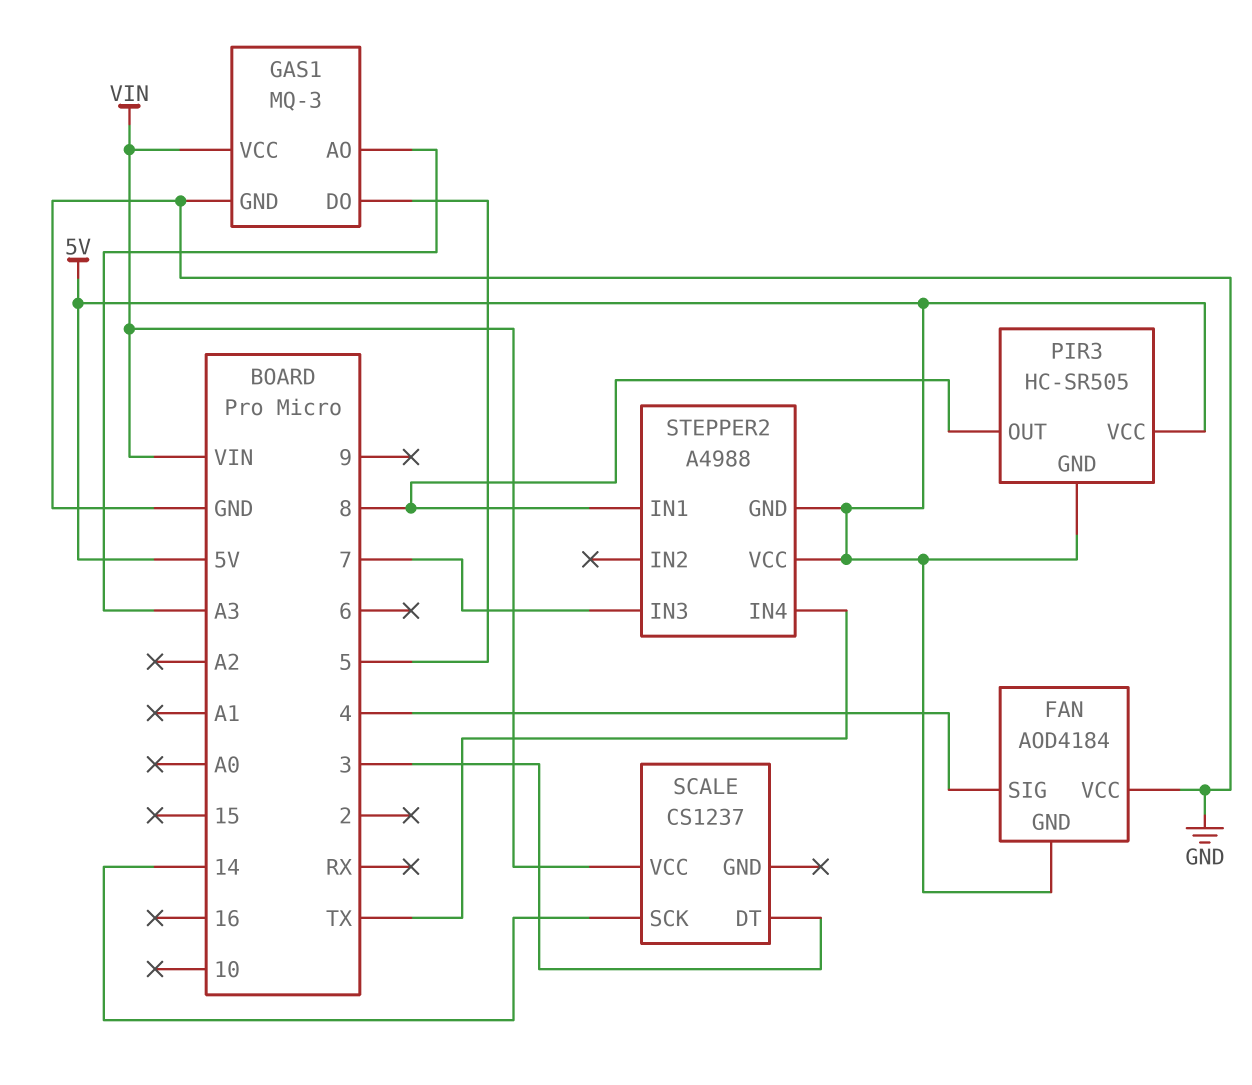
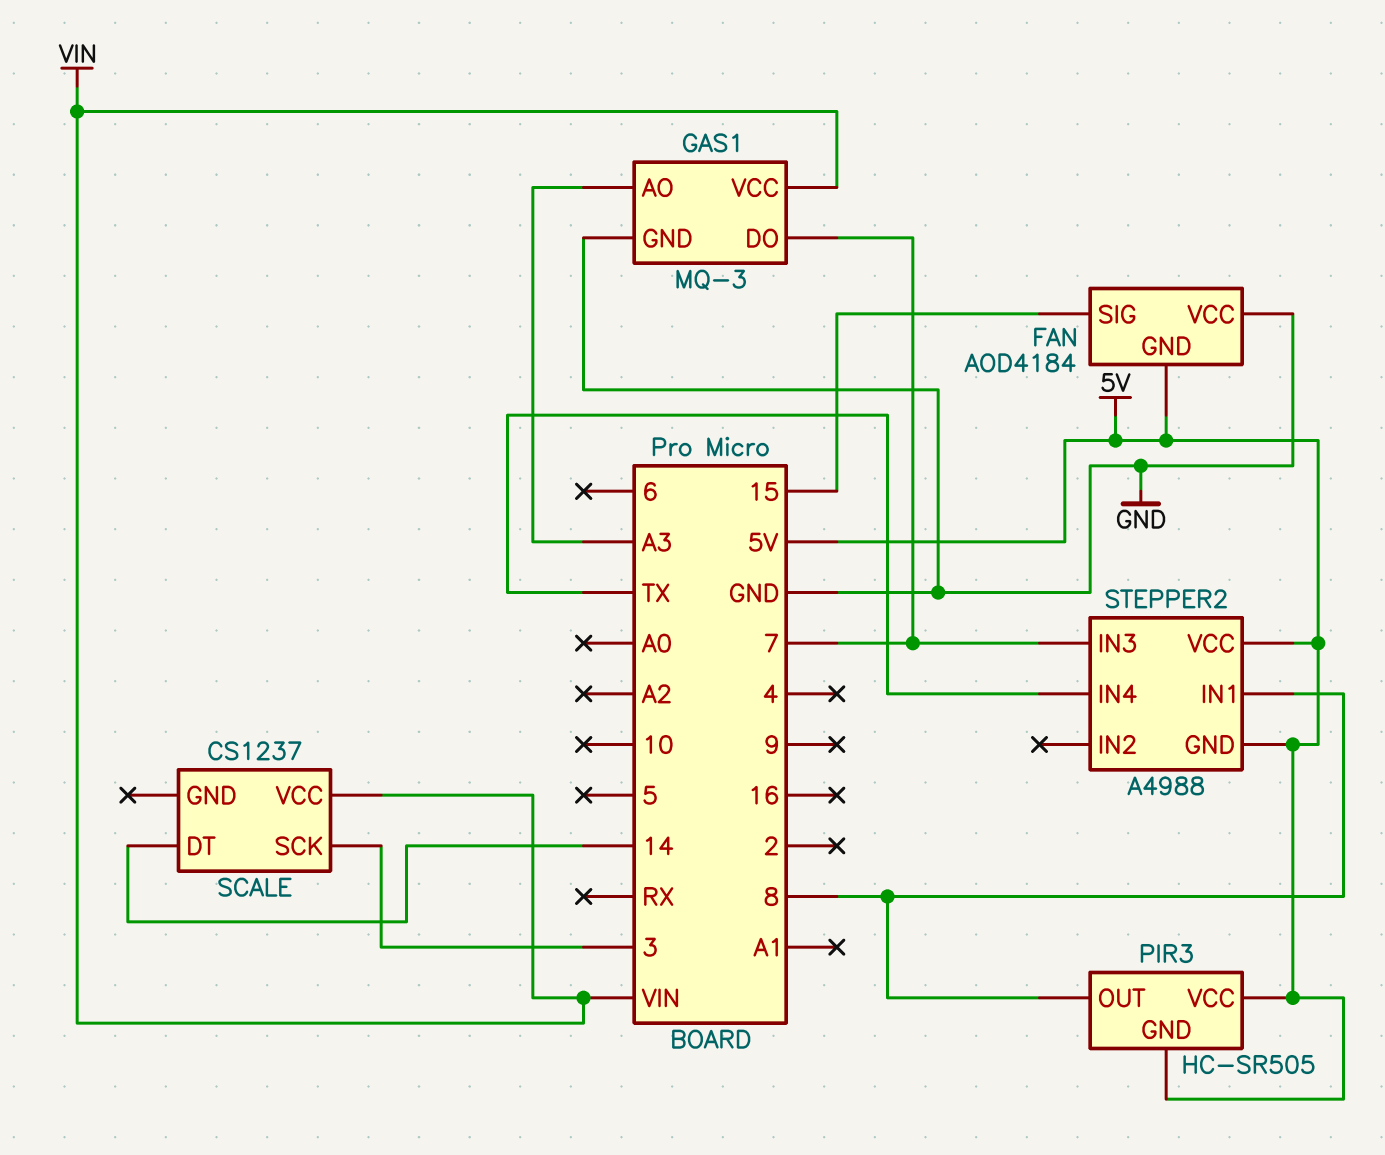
FAN pin SIG: 4 -> 15
GAS1 pin DO: 5 -> 7
SCALE pin DT: 3 -> 14
SCALE pin SCK: 14 -> 3

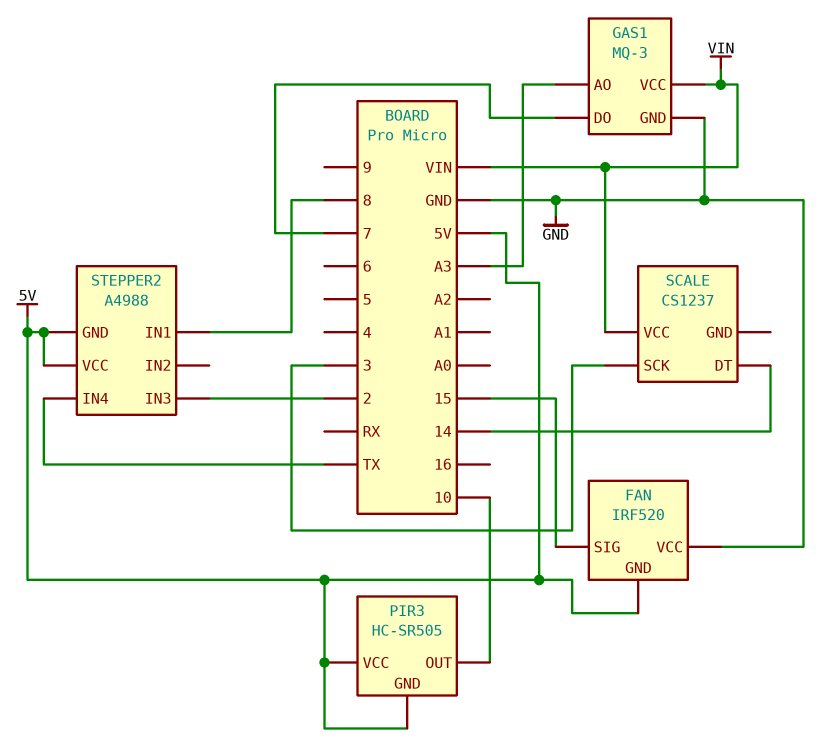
FAN: AOD4184 -> IRF520
PIR3 pin OUT: 8 -> 10
STEPPER2 pin IN3: 7 -> 2

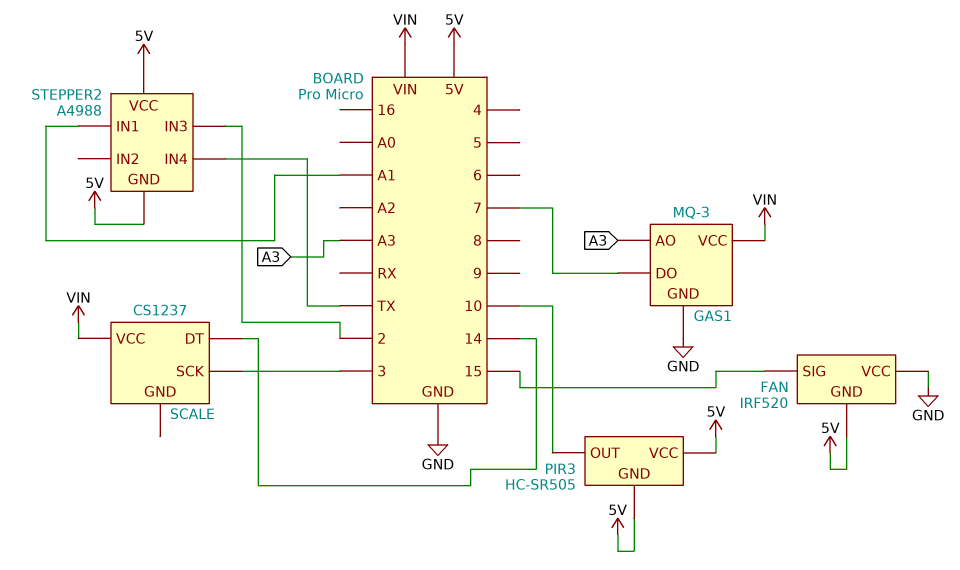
STEPPER2 pin IN1: 8 -> A1

